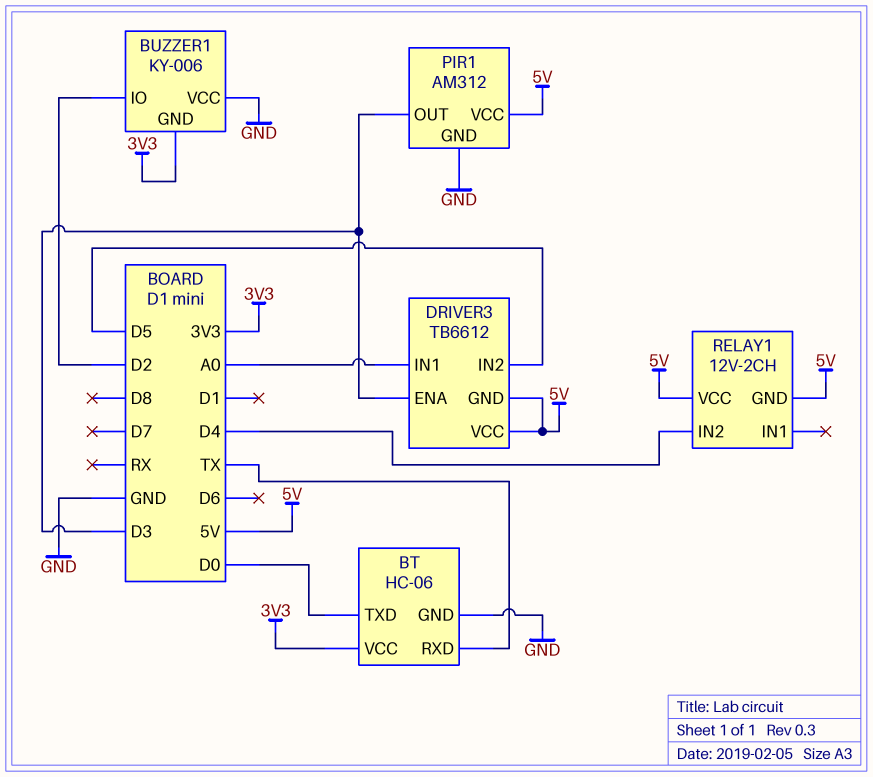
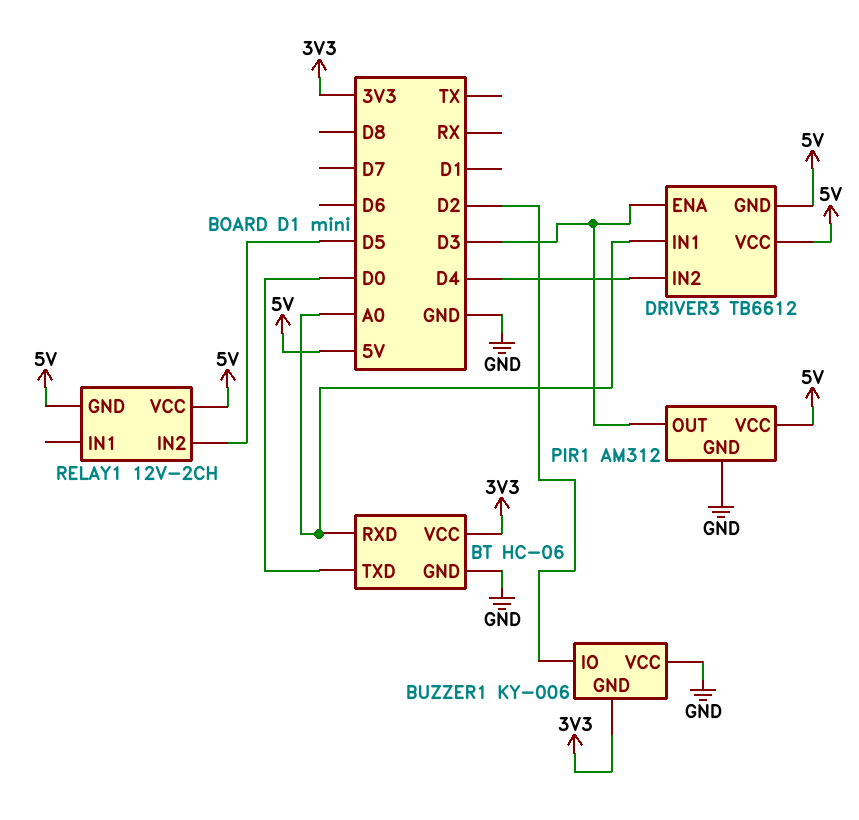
BT pin RXD: TX -> A0
DRIVER3 pin IN2: D5 -> D4
RELAY1 pin IN2: D4 -> D5

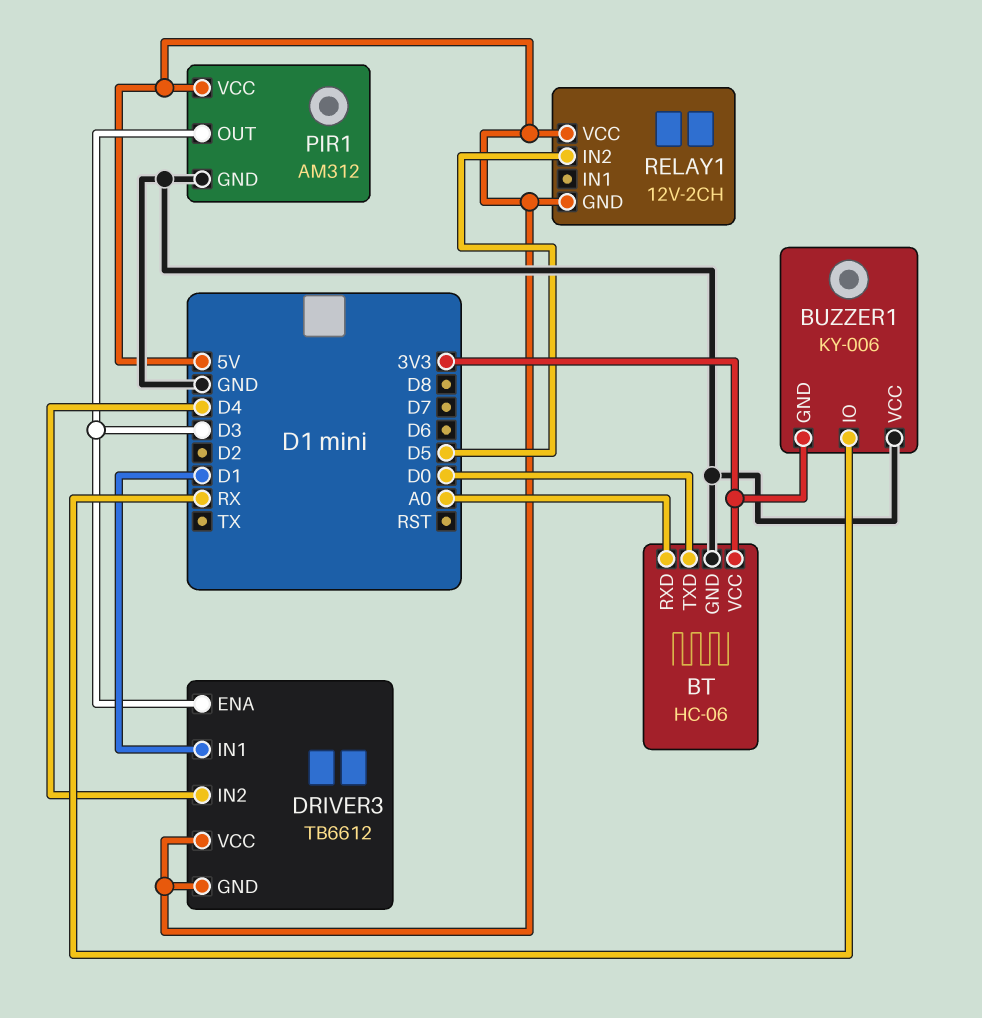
BUZZER1 pin IO: D2 -> RX
DRIVER3 pin IN1: A0 -> D1

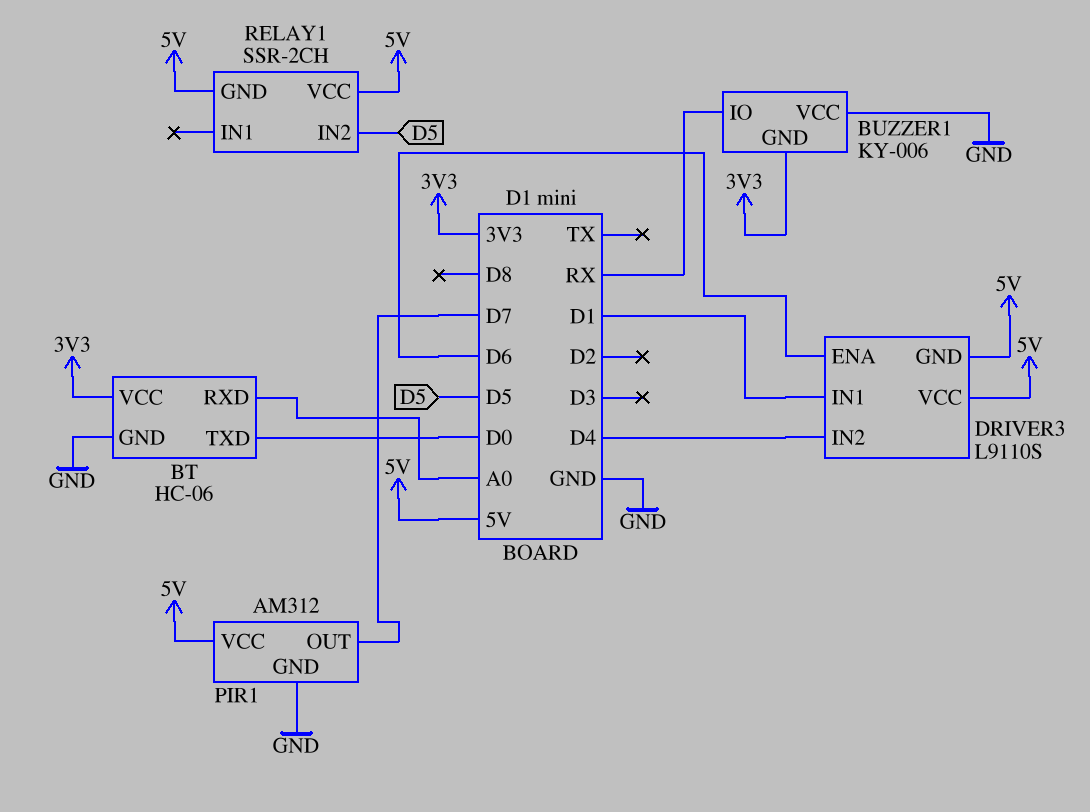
DRIVER3: TB6612 -> L9110S
DRIVER3 pin ENA: D3 -> D6
PIR1 pin OUT: D3 -> D7
RELAY1: 12V-2CH -> SSR-2CH

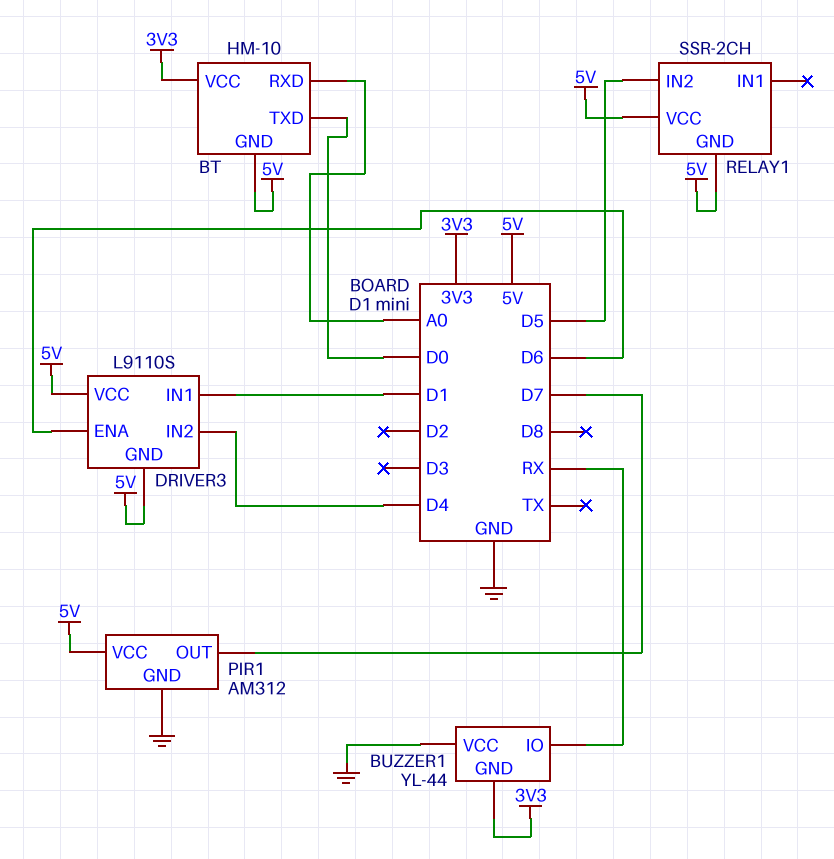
BT: HC-06 -> HM-10
BT pin GND: GND -> 5V
BUZZER1: KY-006 -> YL-44

